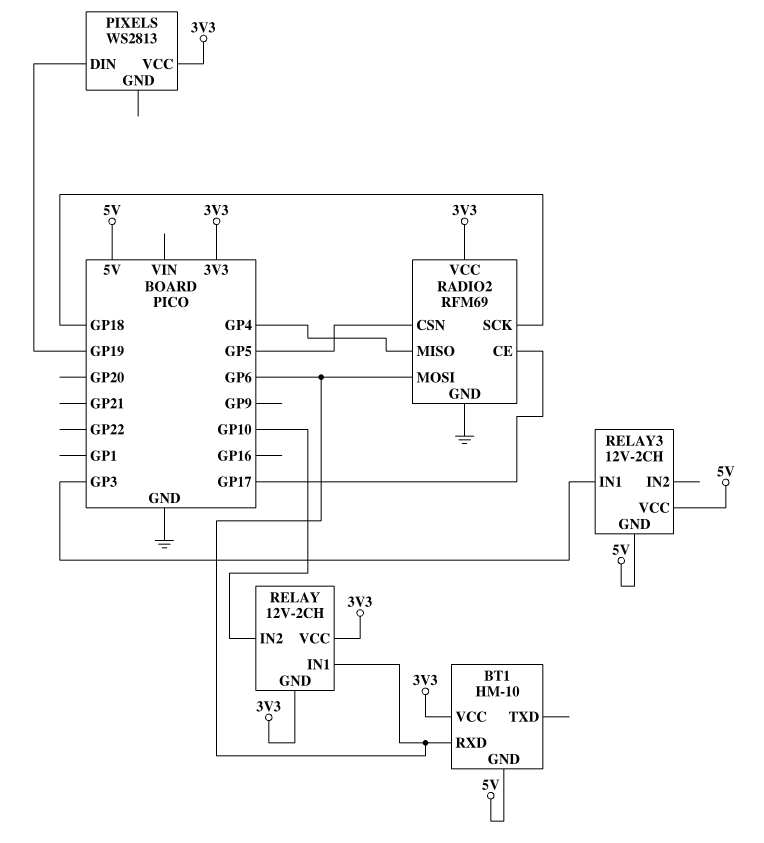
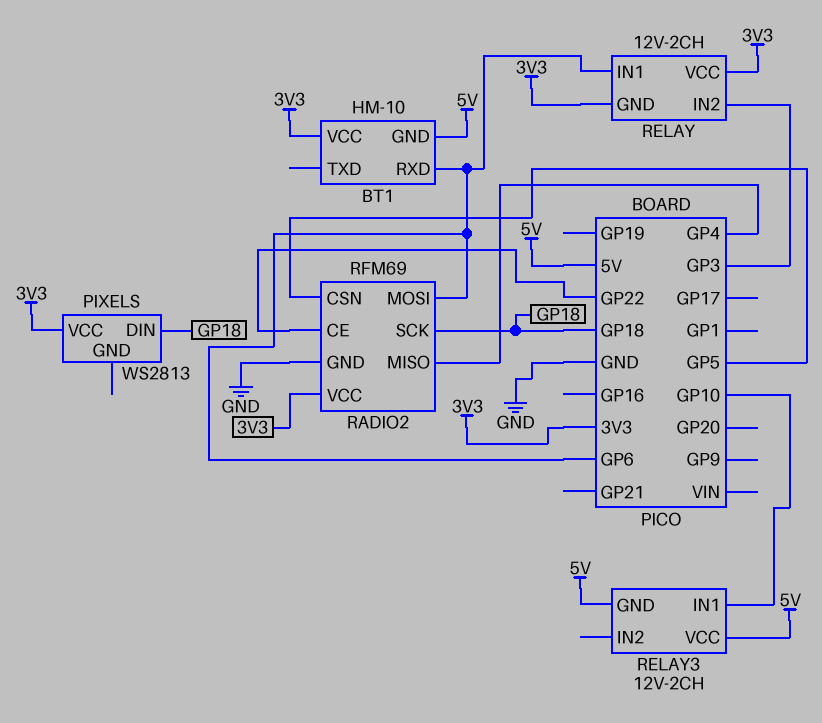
PIXELS pin DIN: GP19 -> GP18
RADIO2 pin CE: GP17 -> GP22
RELAY pin IN2: GP10 -> GP3
RELAY3 pin IN1: GP3 -> GP10

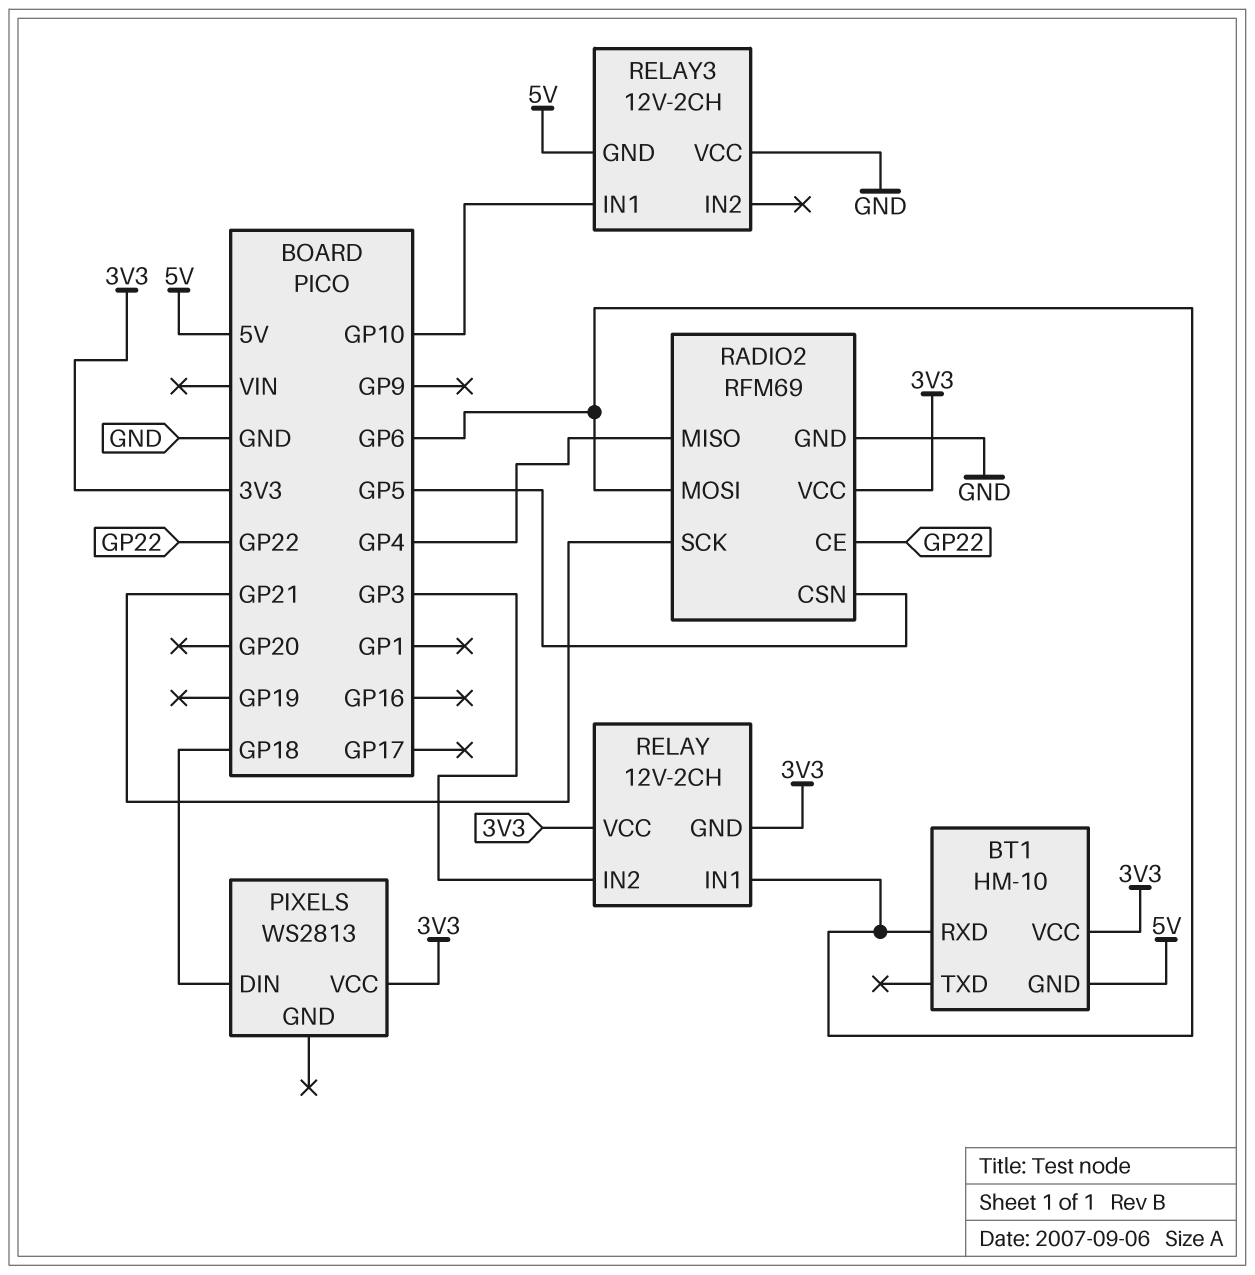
RADIO2 pin SCK: GP18 -> GP21
RELAY3 pin VCC: 5V -> GND

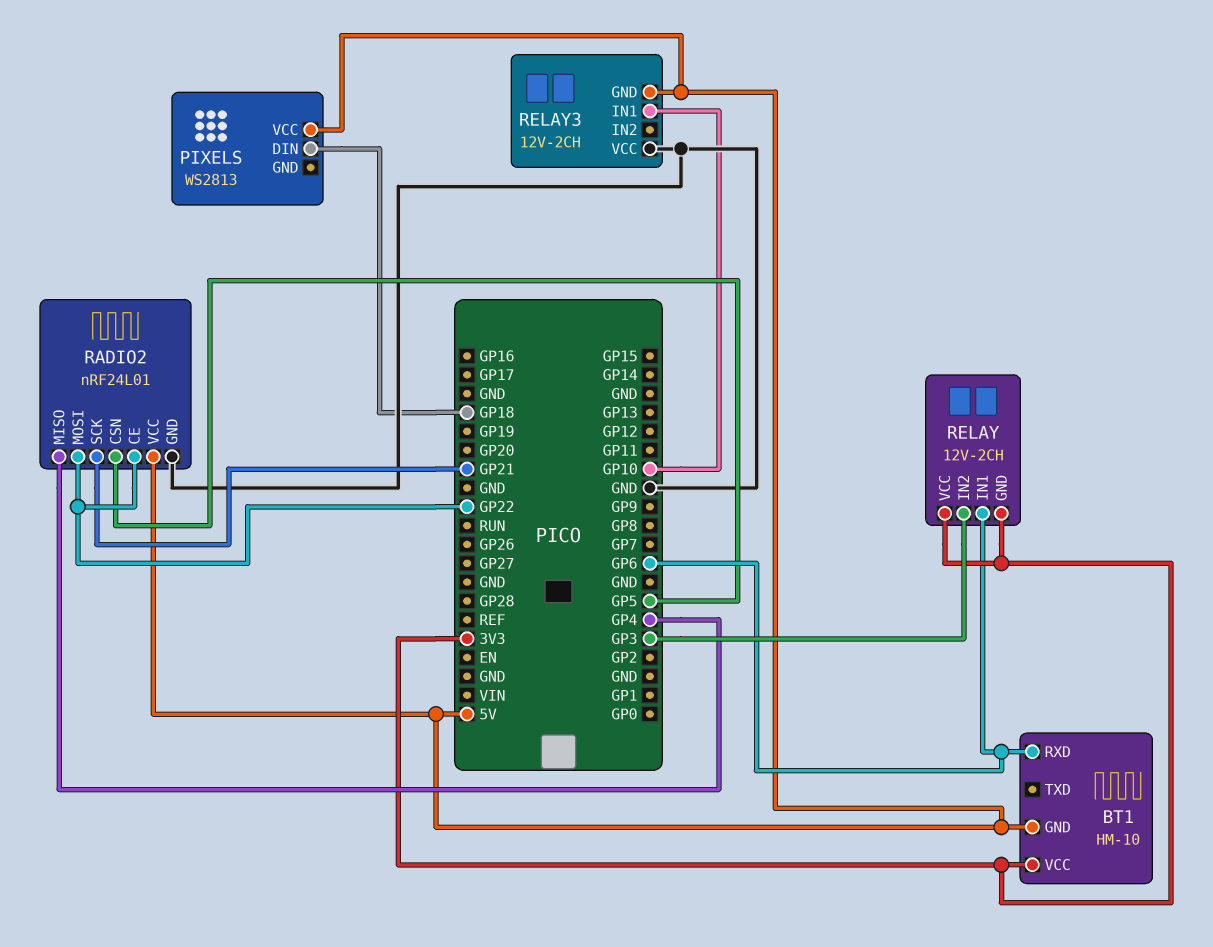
PIXELS pin VCC: 3V3 -> 5V
RADIO2: RFM69 -> nRF24L01
RADIO2 pin MOSI: GP6 -> GP22
RADIO2 pin VCC: 3V3 -> 5V

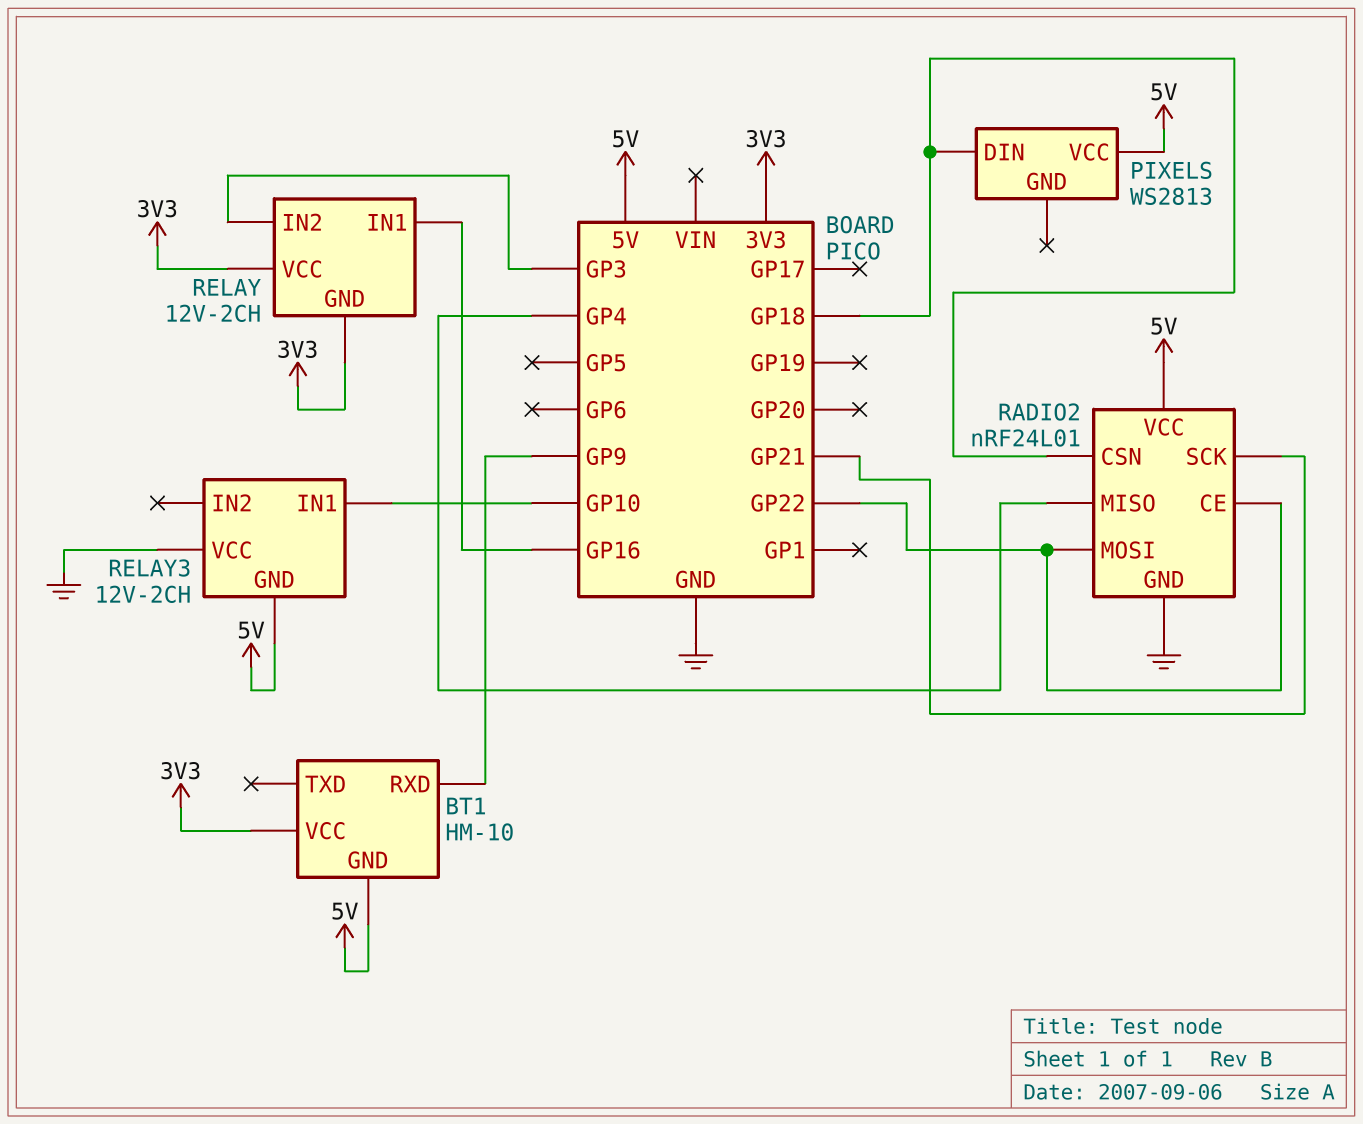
BT1 pin RXD: GP6 -> GP9
RADIO2 pin CSN: GP5 -> GP18
RELAY pin IN1: GP6 -> GP16

